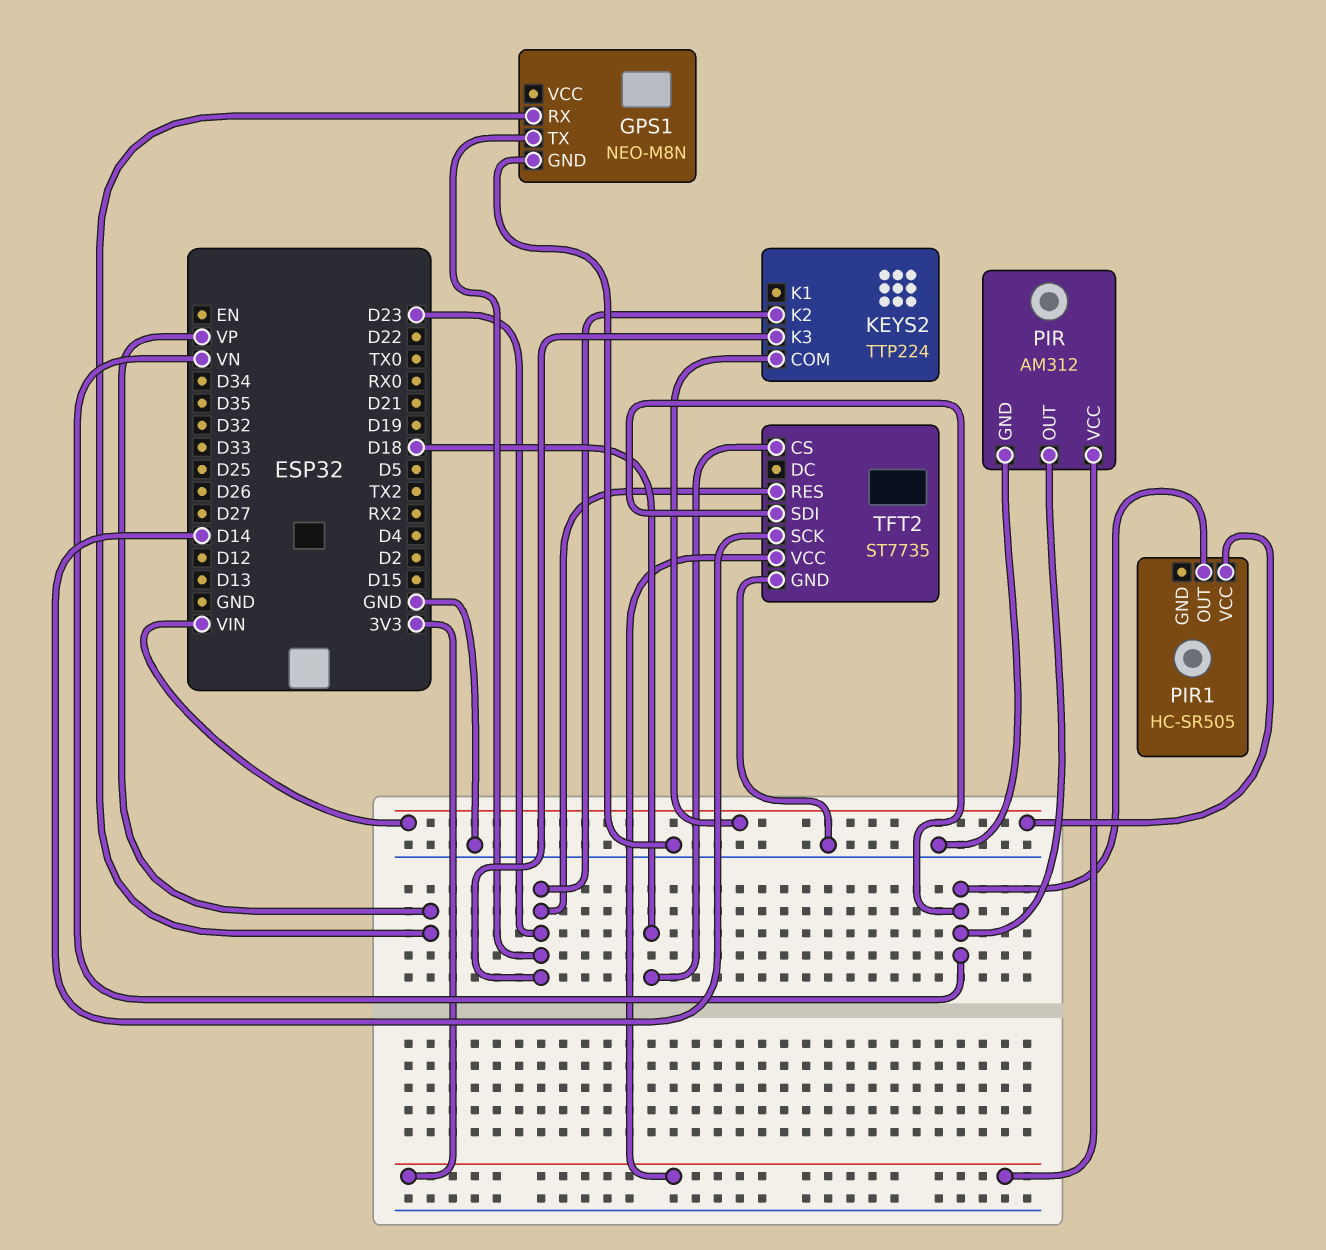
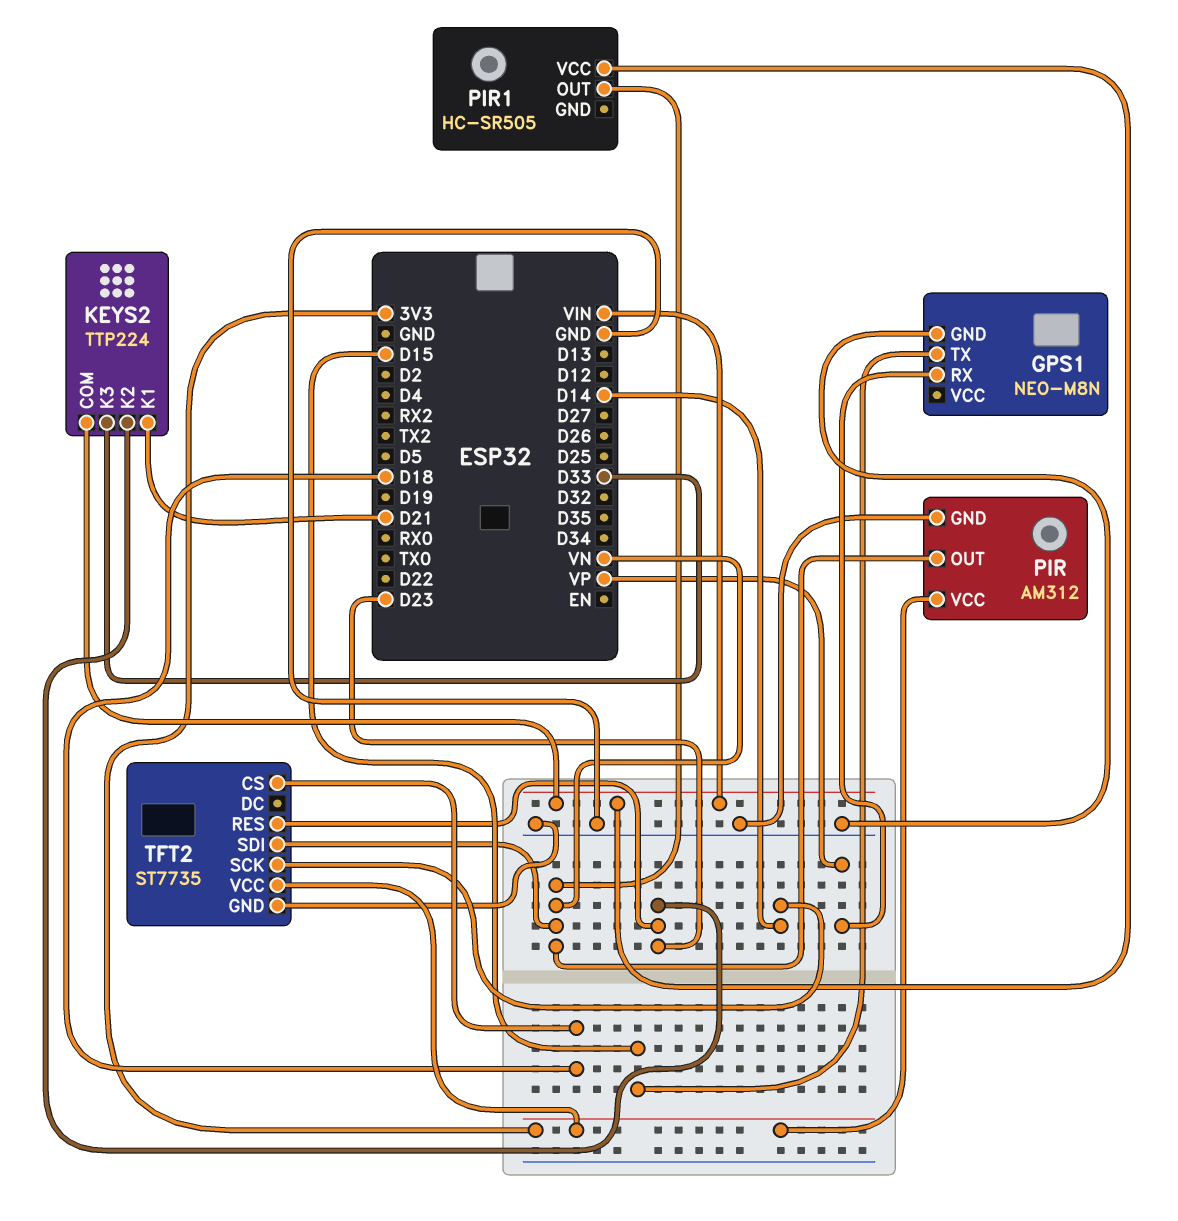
GPS1 pin TX: D23 -> D15
KEYS2 pin K1: none -> D21
KEYS2 pin K3: D23 -> D33

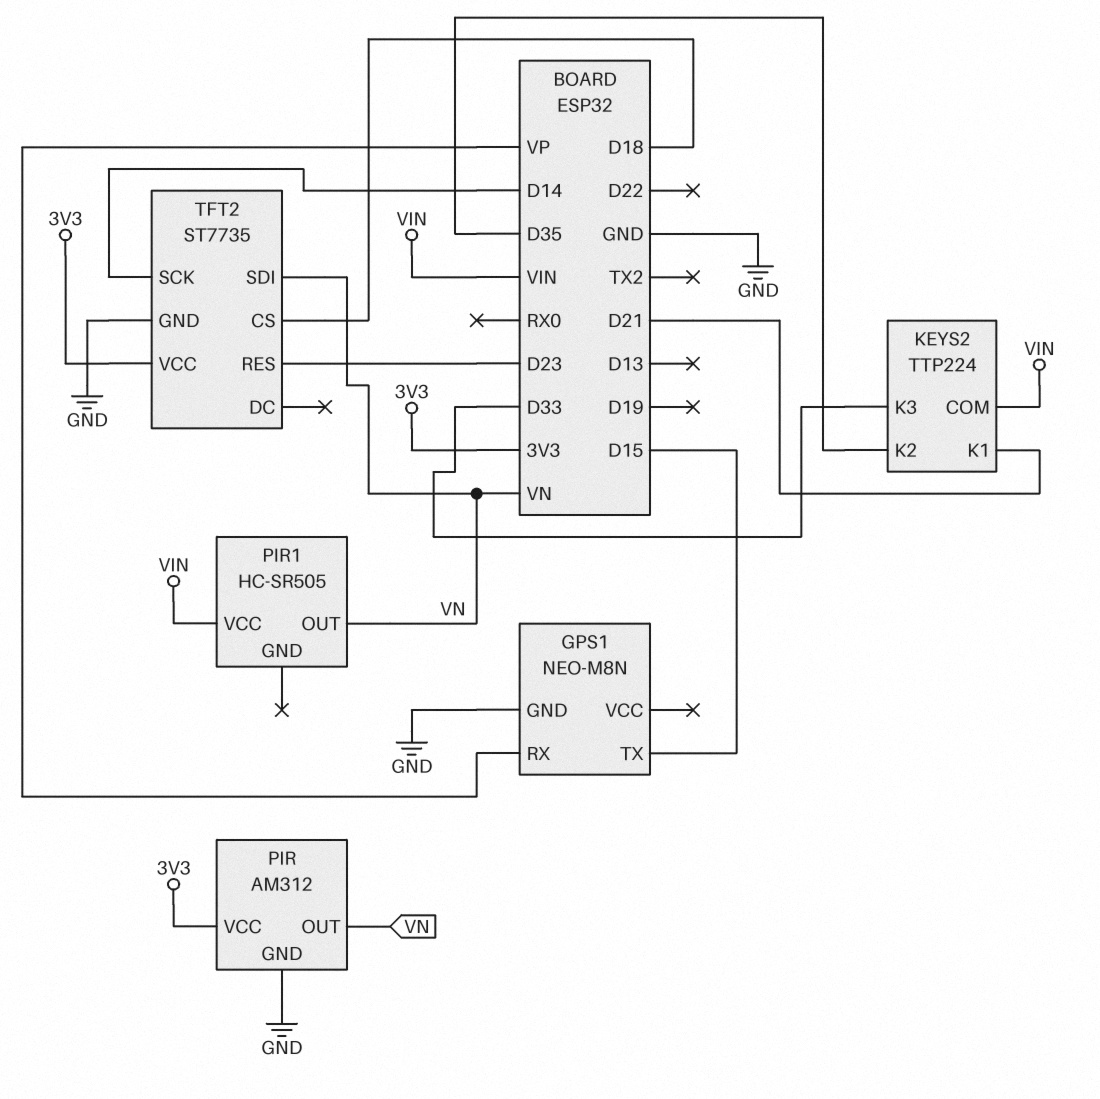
KEYS2 pin K2: D23 -> D35

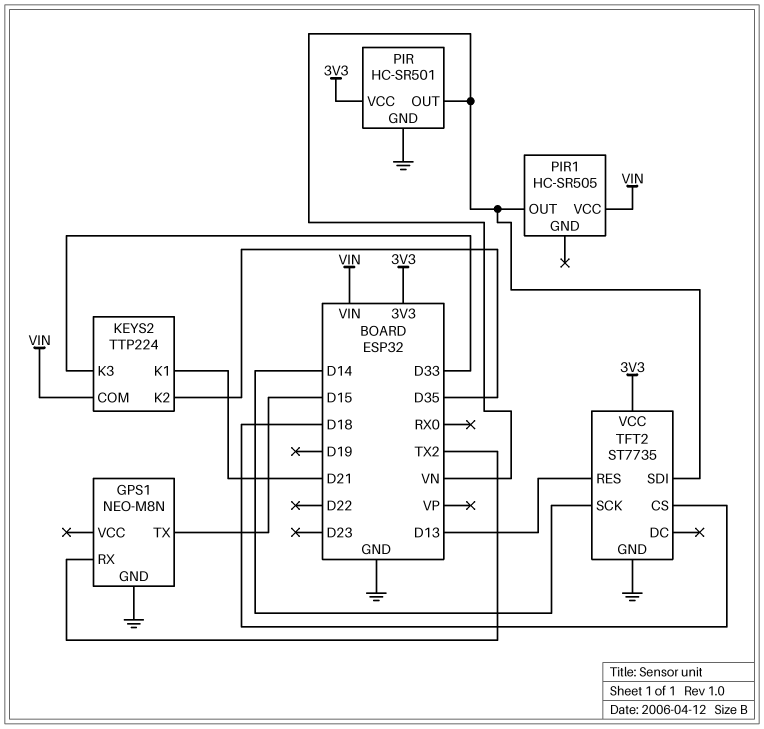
GPS1 pin RX: VP -> TX2
PIR: AM312 -> HC-SR501
TFT2 pin RES: D23 -> D13

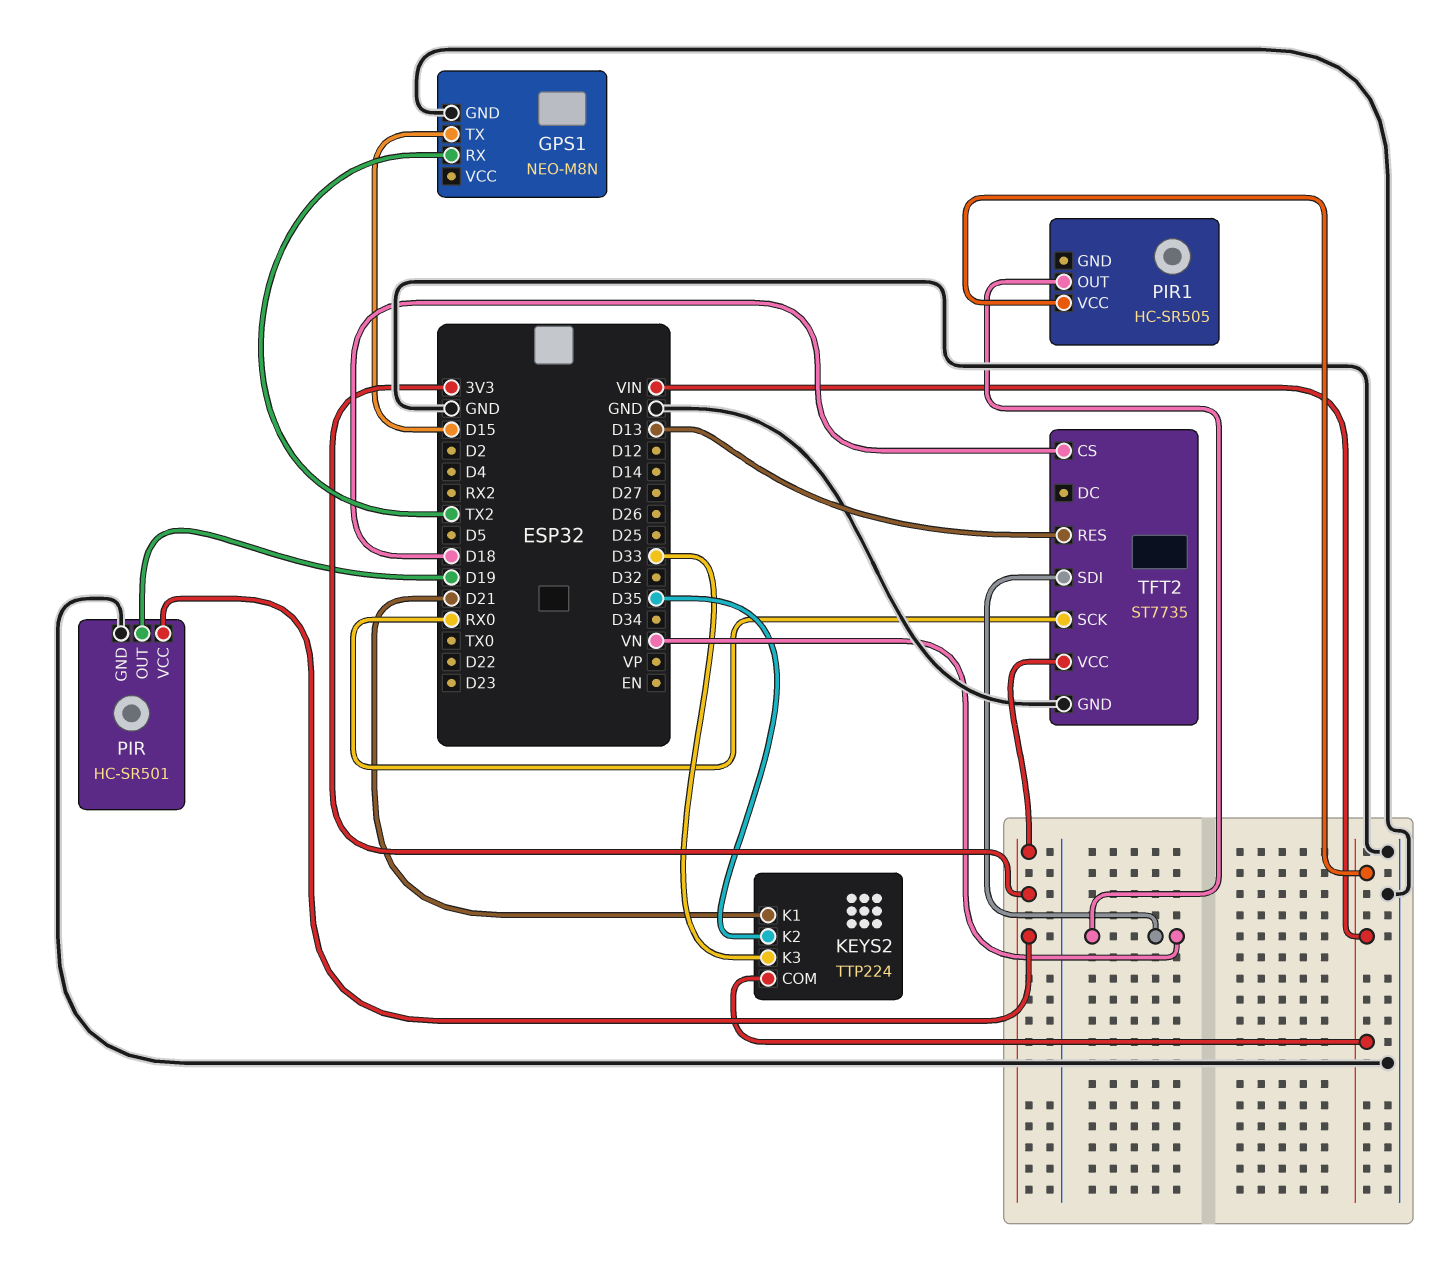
PIR pin OUT: VN -> D19
TFT2 pin SCK: D14 -> RX0

